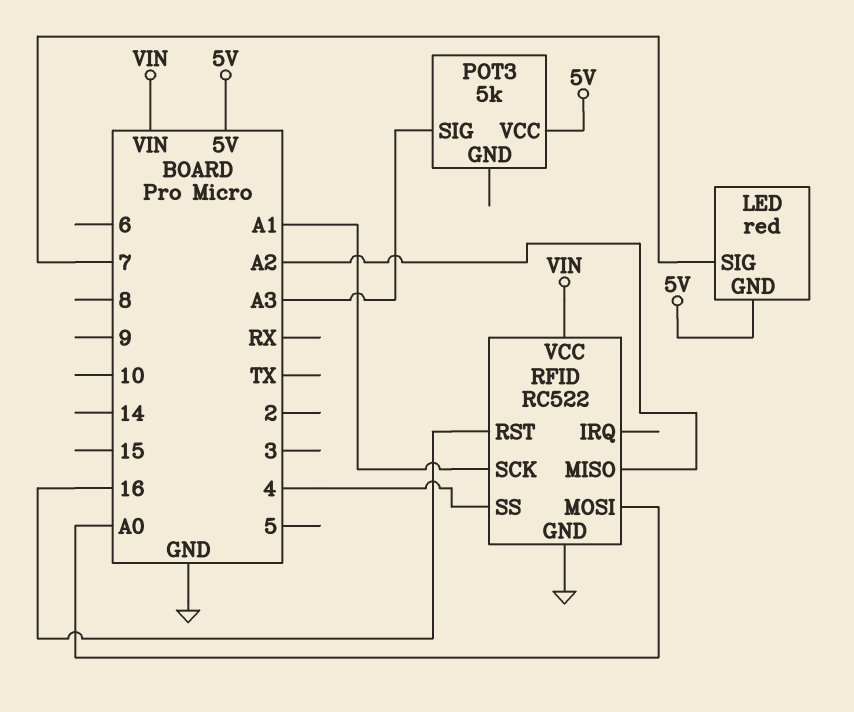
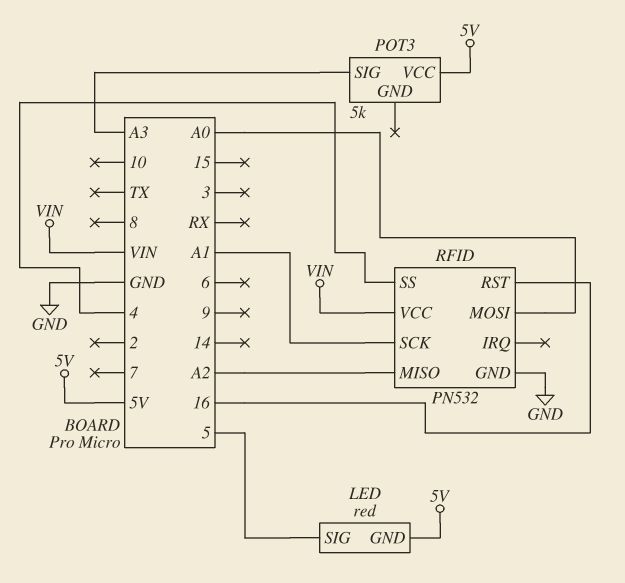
LED pin SIG: 7 -> 5
RFID: RC522 -> PN532

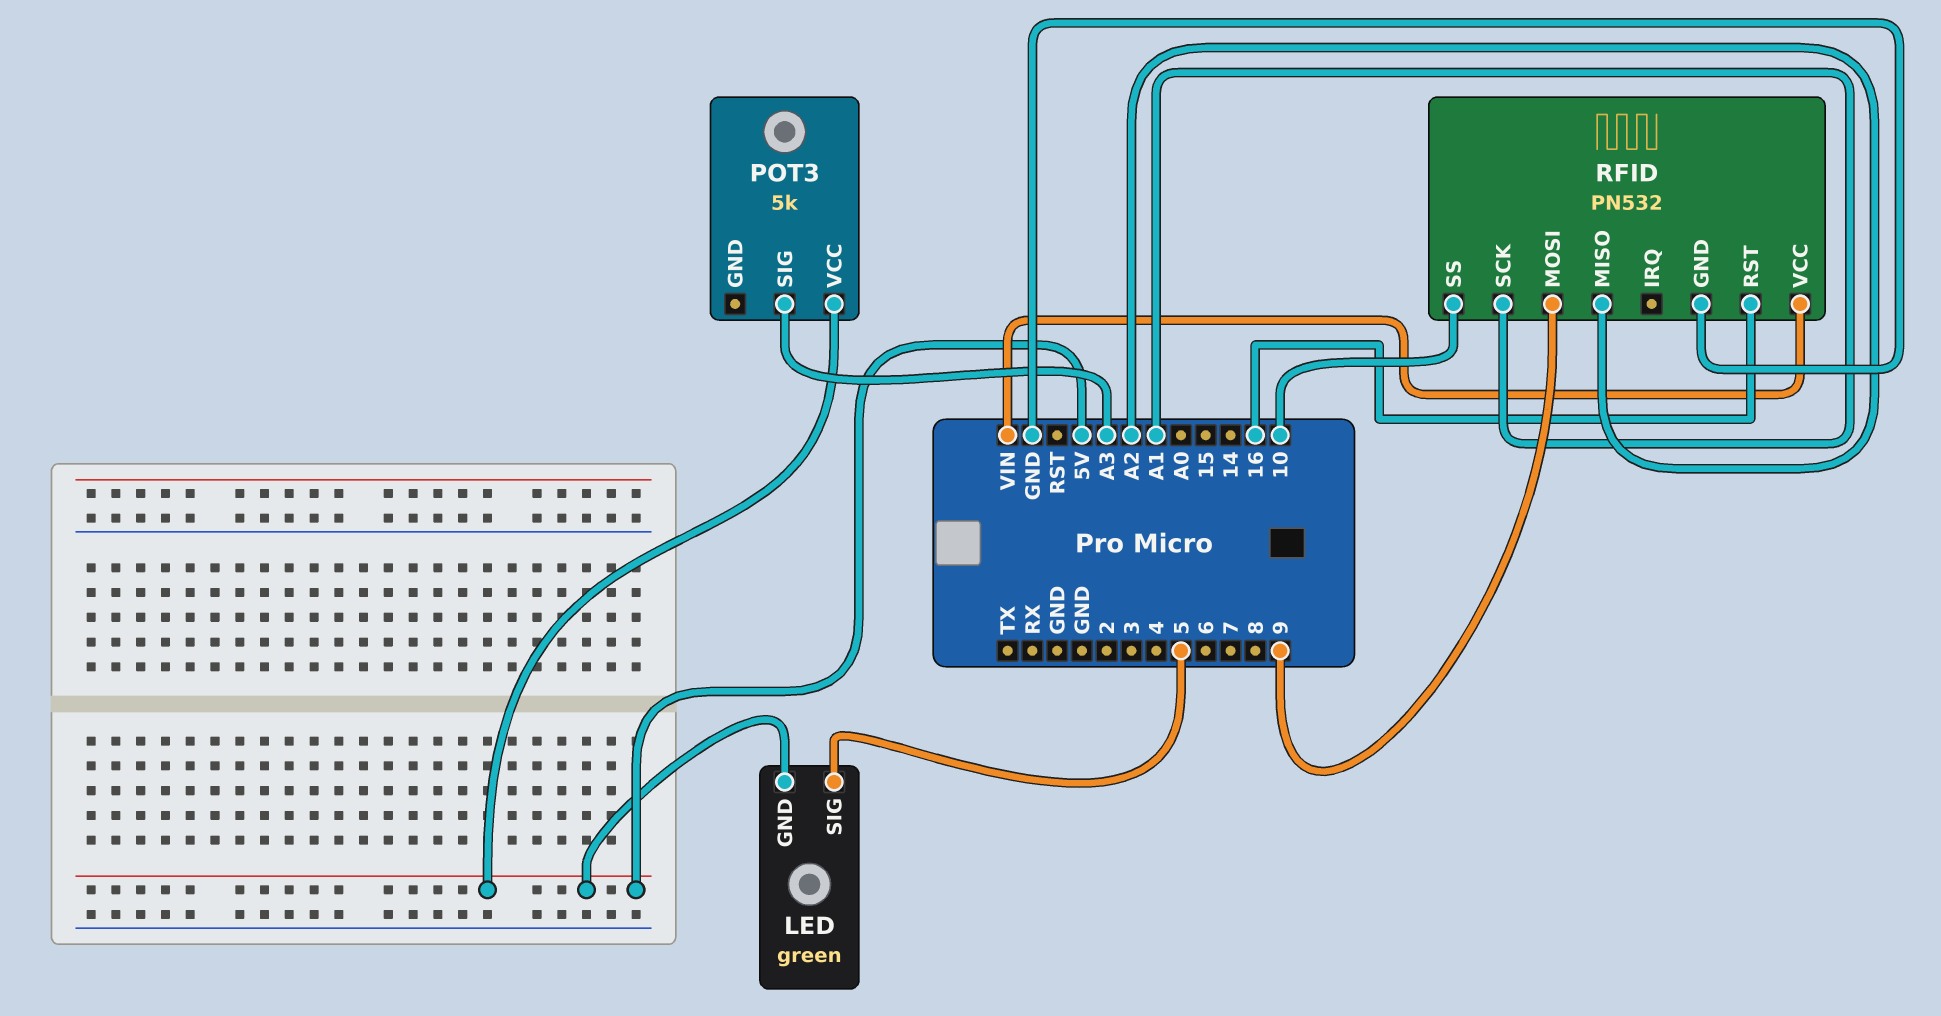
LED: red -> green
RFID pin MOSI: A0 -> 9
RFID pin SS: 4 -> 10

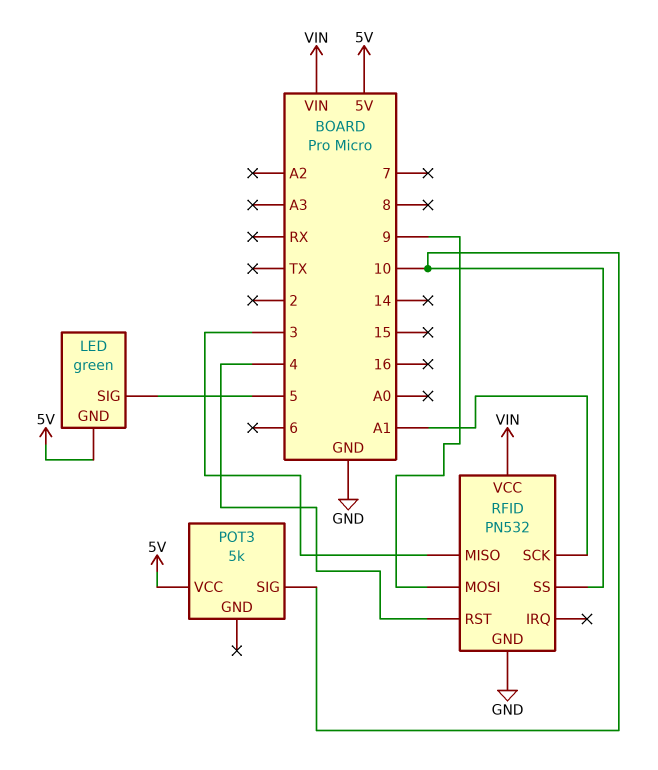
POT3 pin SIG: A3 -> 10
RFID pin MISO: A2 -> 3
RFID pin RST: 16 -> 4

